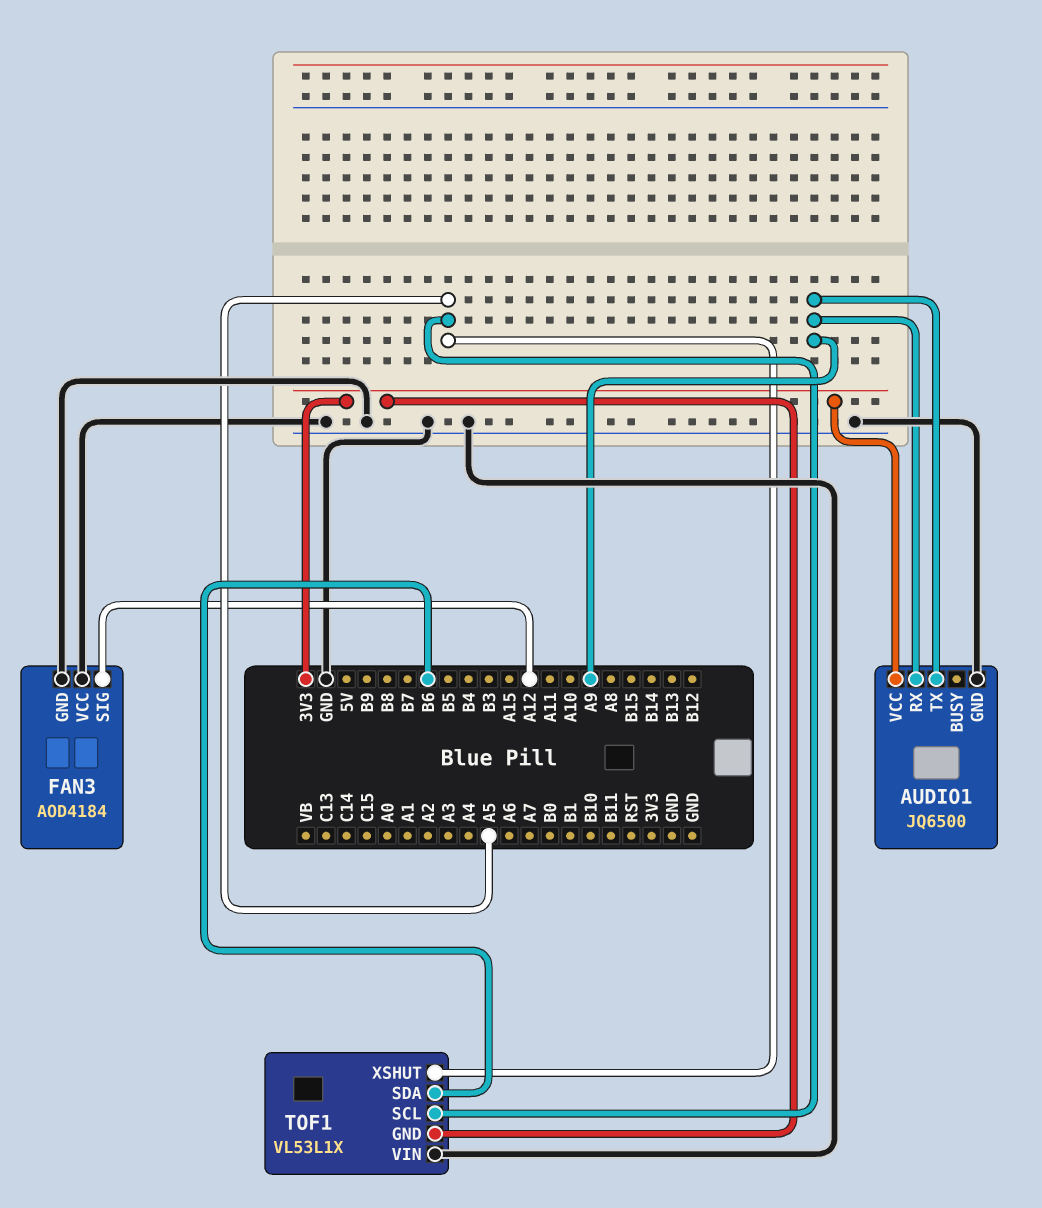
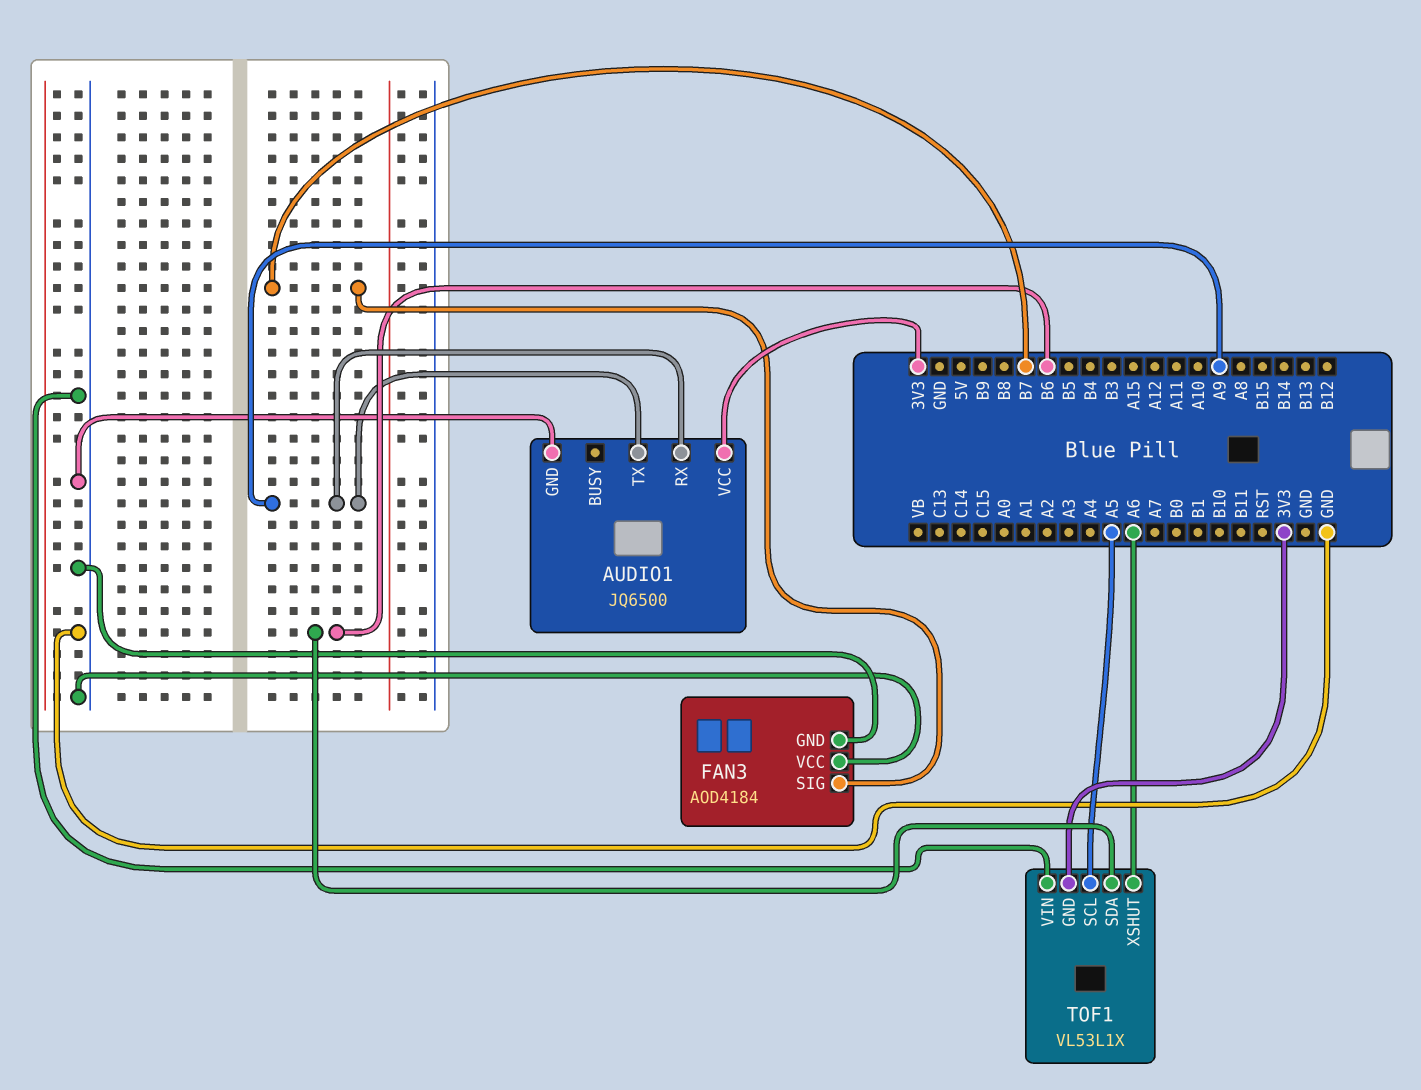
FAN3 pin SIG: A12 -> B7
TOF1 pin XSHUT: A5 -> A6

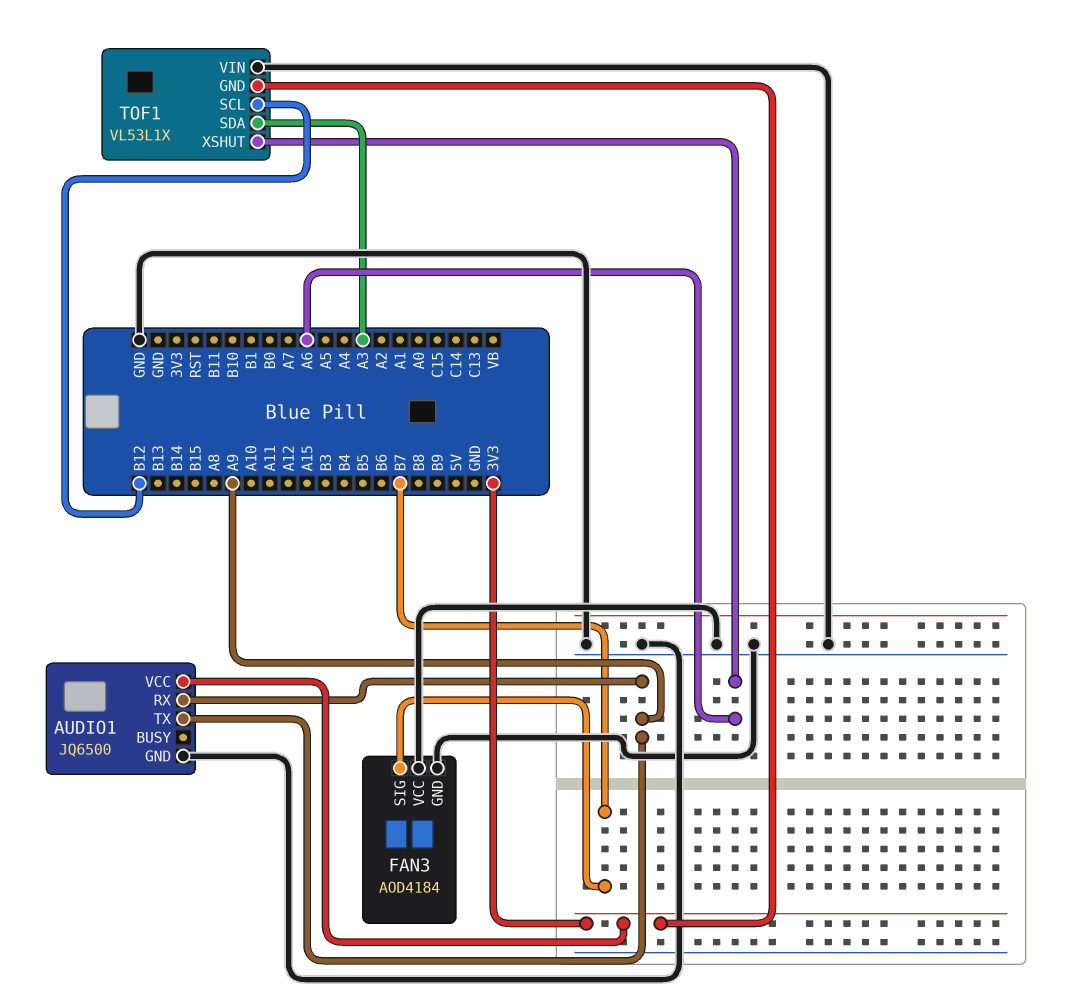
TOF1 pin SCL: A5 -> B12
TOF1 pin SDA: B6 -> A3

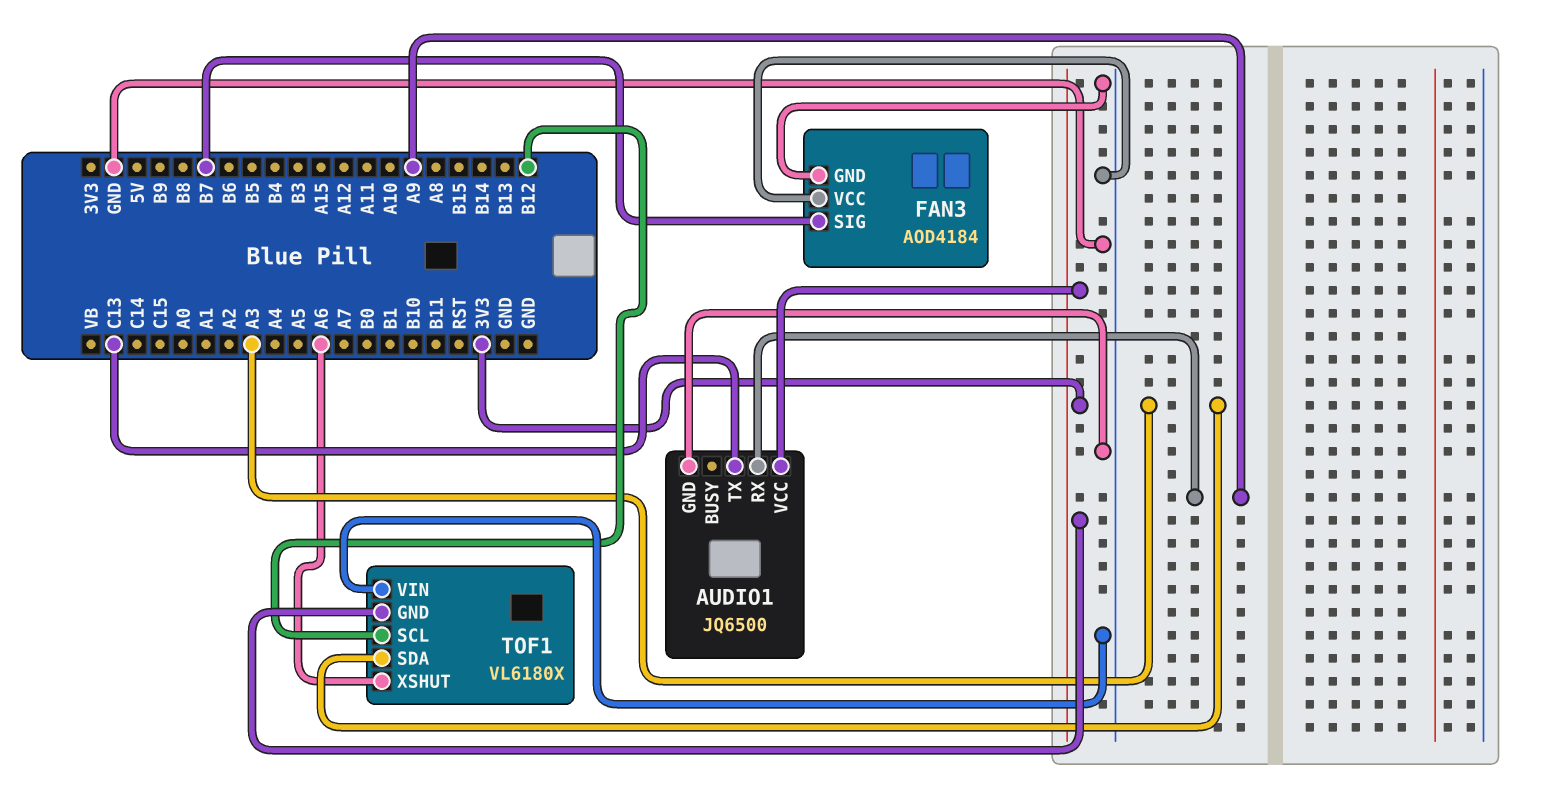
AUDIO1 pin TX: A9 -> C13
TOF1: VL53L1X -> VL6180X

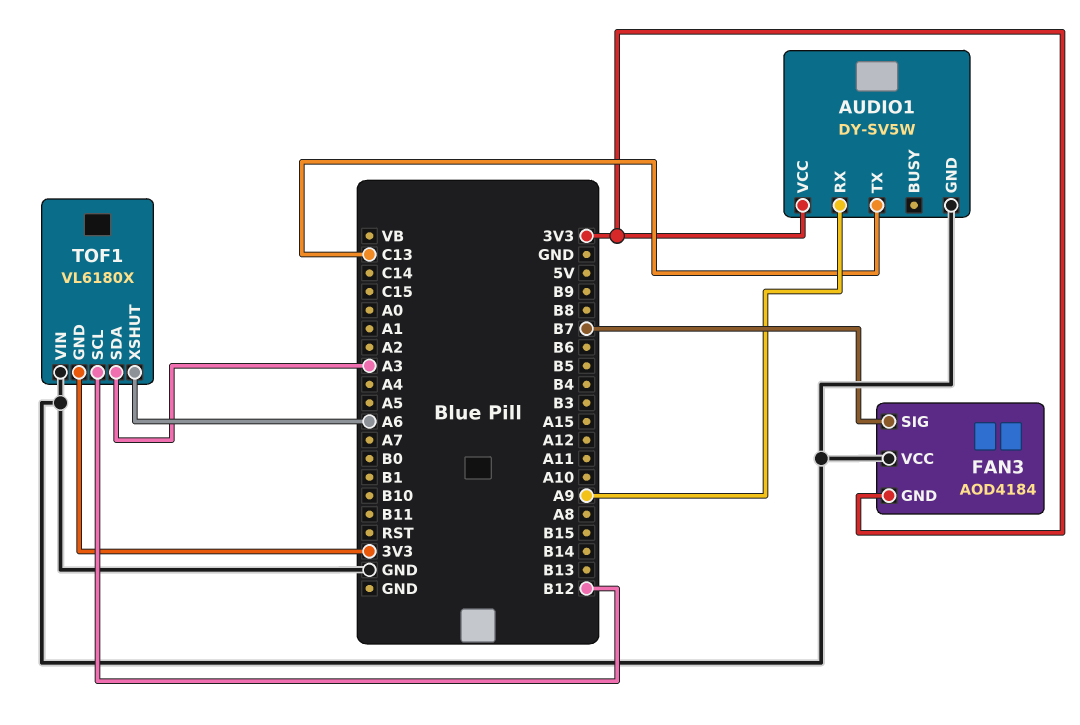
AUDIO1: JQ6500 -> DY-SV5W
FAN3 pin GND: GND -> 3V3

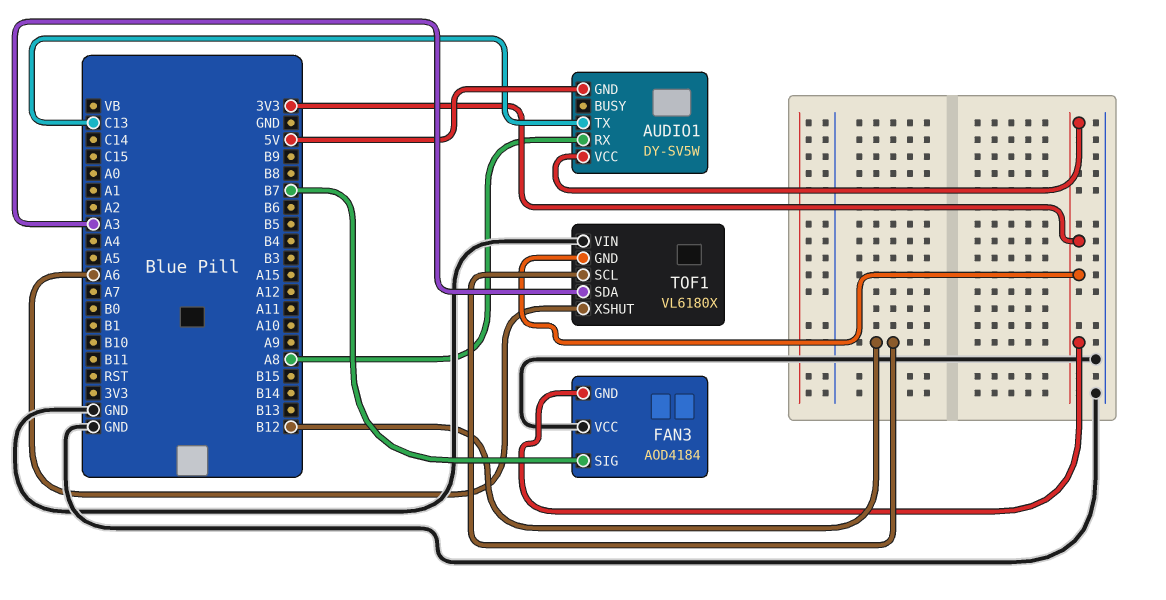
AUDIO1 pin GND: GND -> 5V
AUDIO1 pin RX: A9 -> A8

